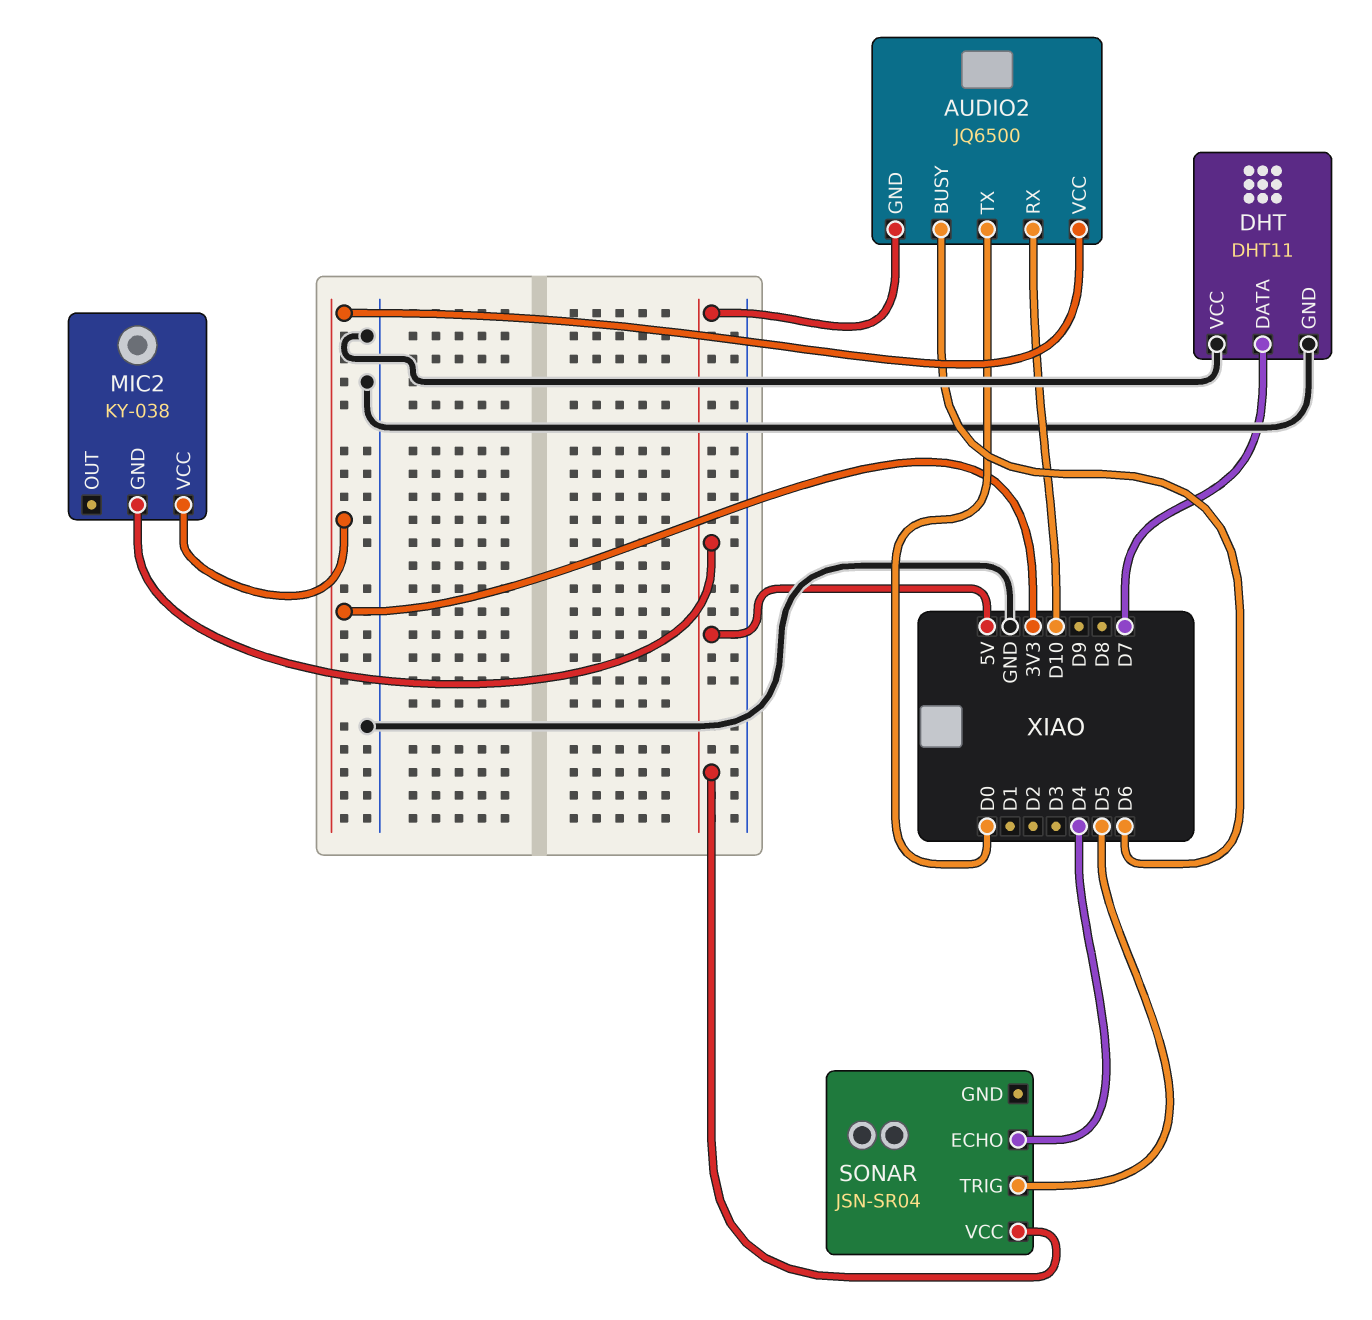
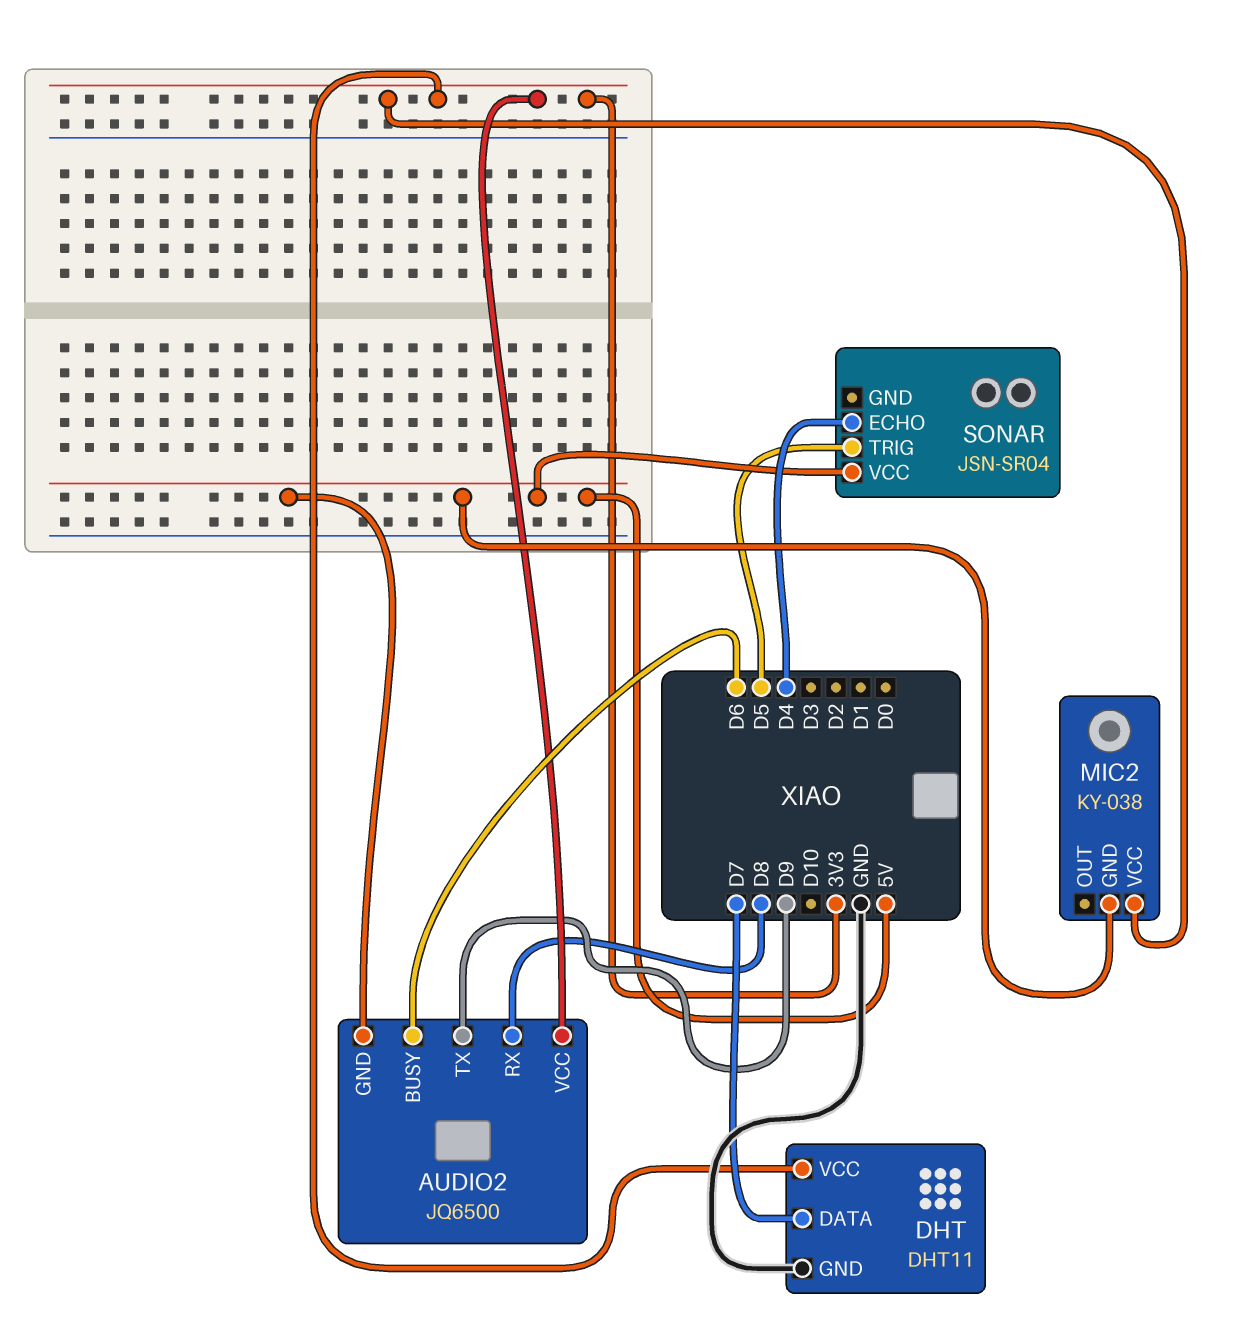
AUDIO2 pin RX: D10 -> D8
AUDIO2 pin TX: D0 -> D9
DHT pin VCC: GND -> 3V3

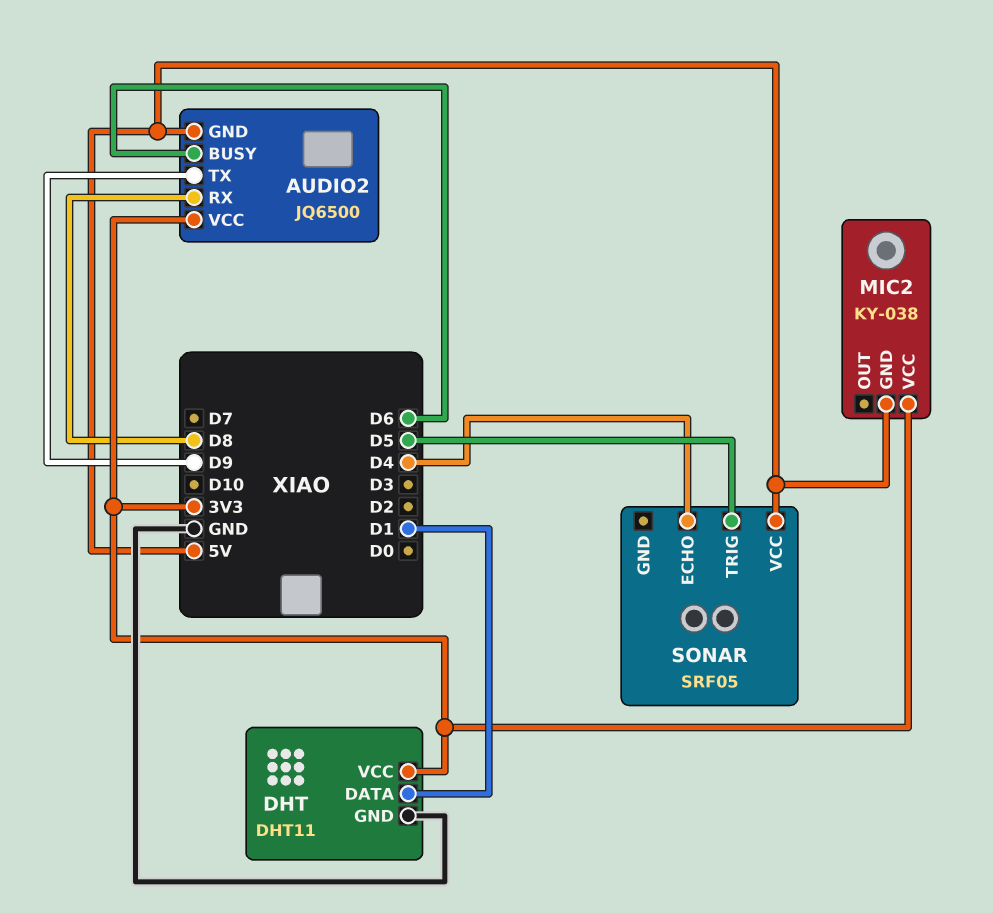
DHT pin DATA: D7 -> D1
SONAR: JSN-SR04 -> SRF05

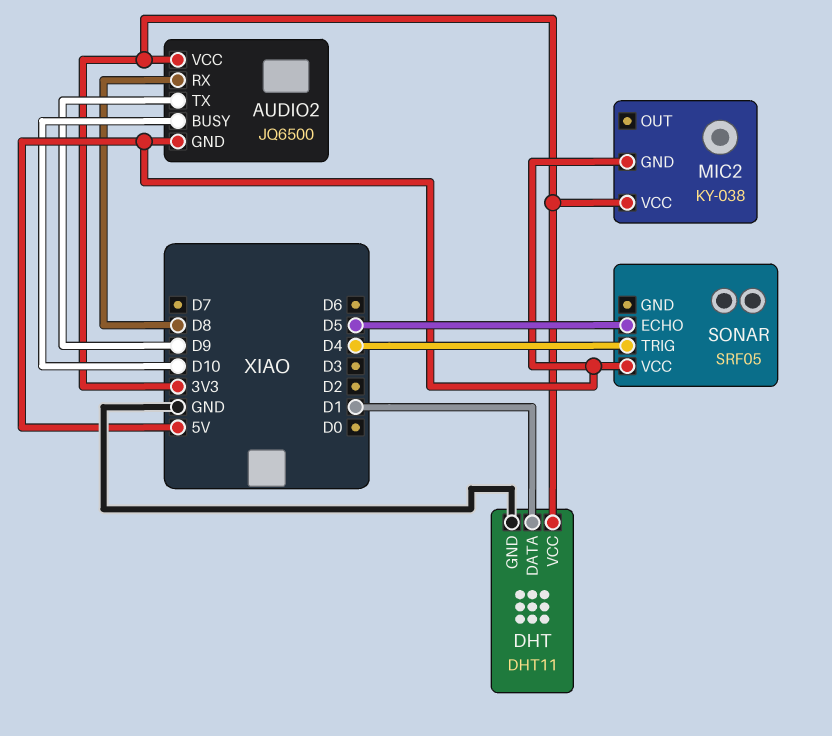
AUDIO2 pin BUSY: D6 -> D10
SONAR pin ECHO: D4 -> D5
SONAR pin TRIG: D5 -> D4

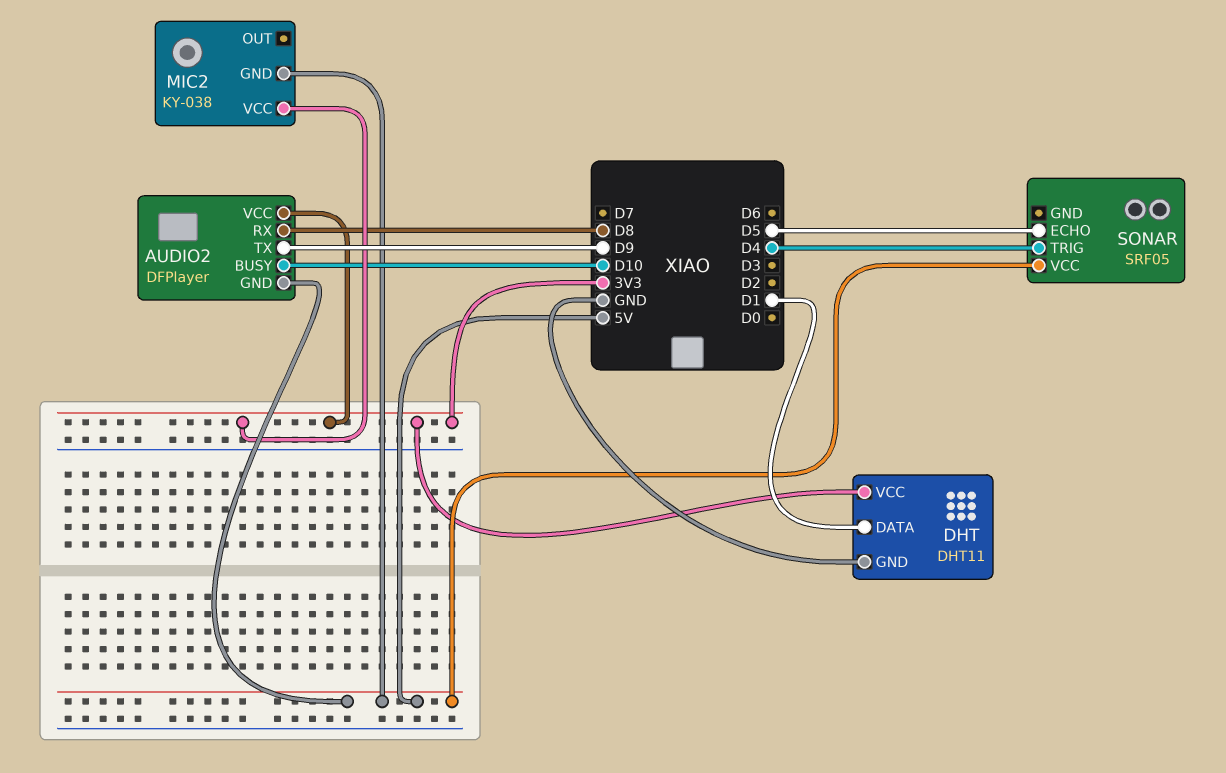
AUDIO2: JQ6500 -> DFPlayer

